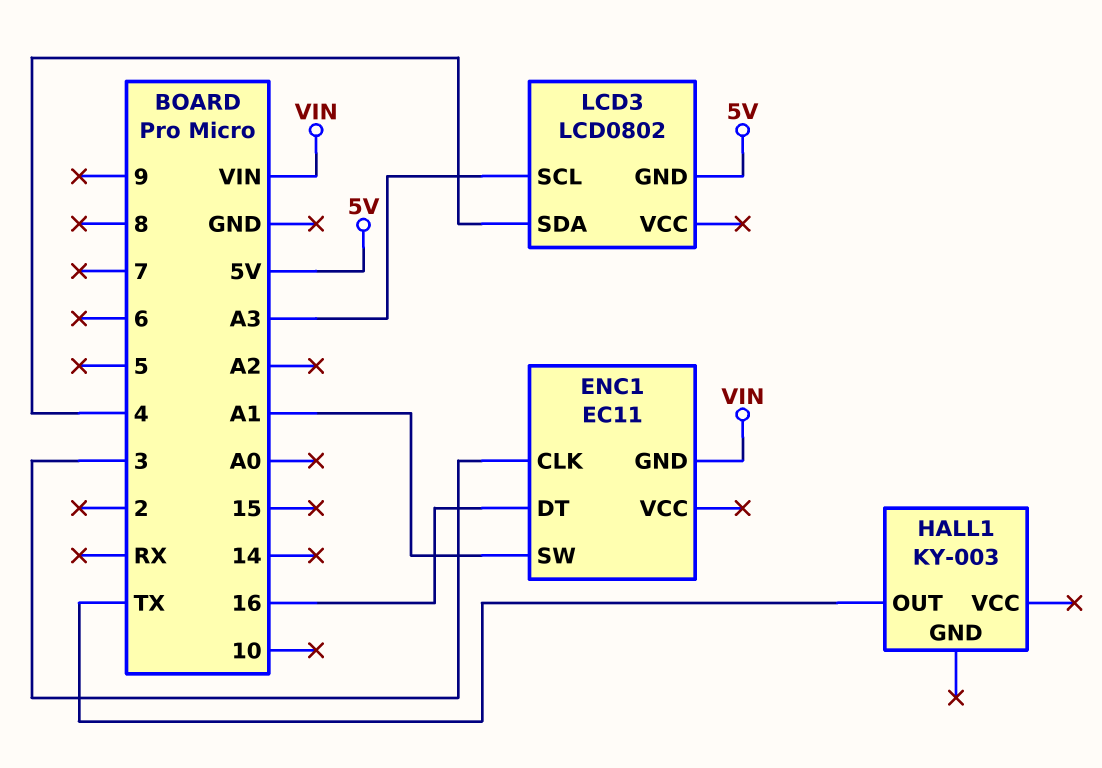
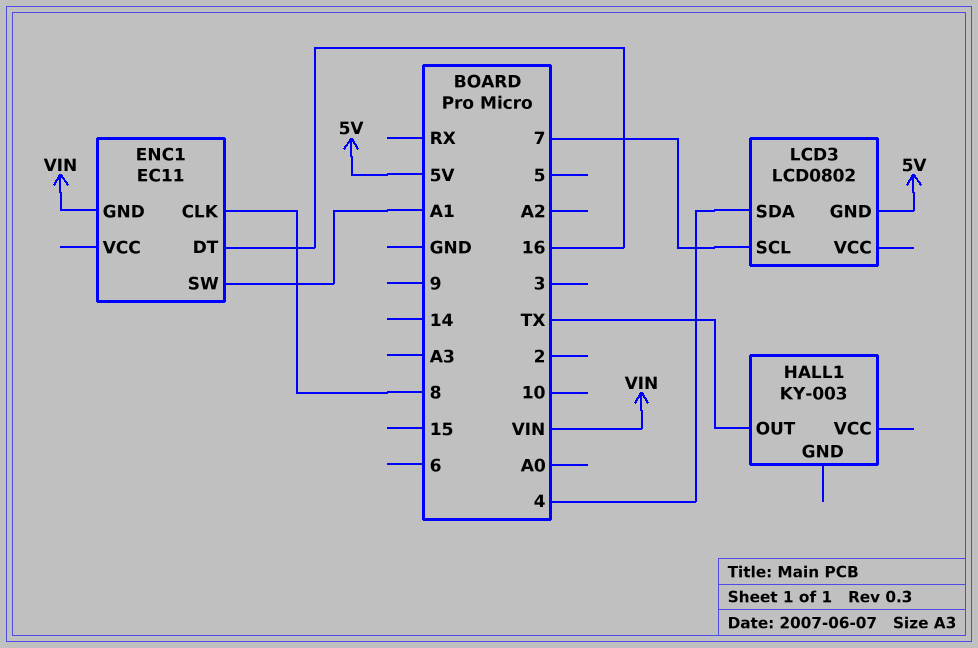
ENC1 pin CLK: 3 -> 8
LCD3 pin SCL: A3 -> 7

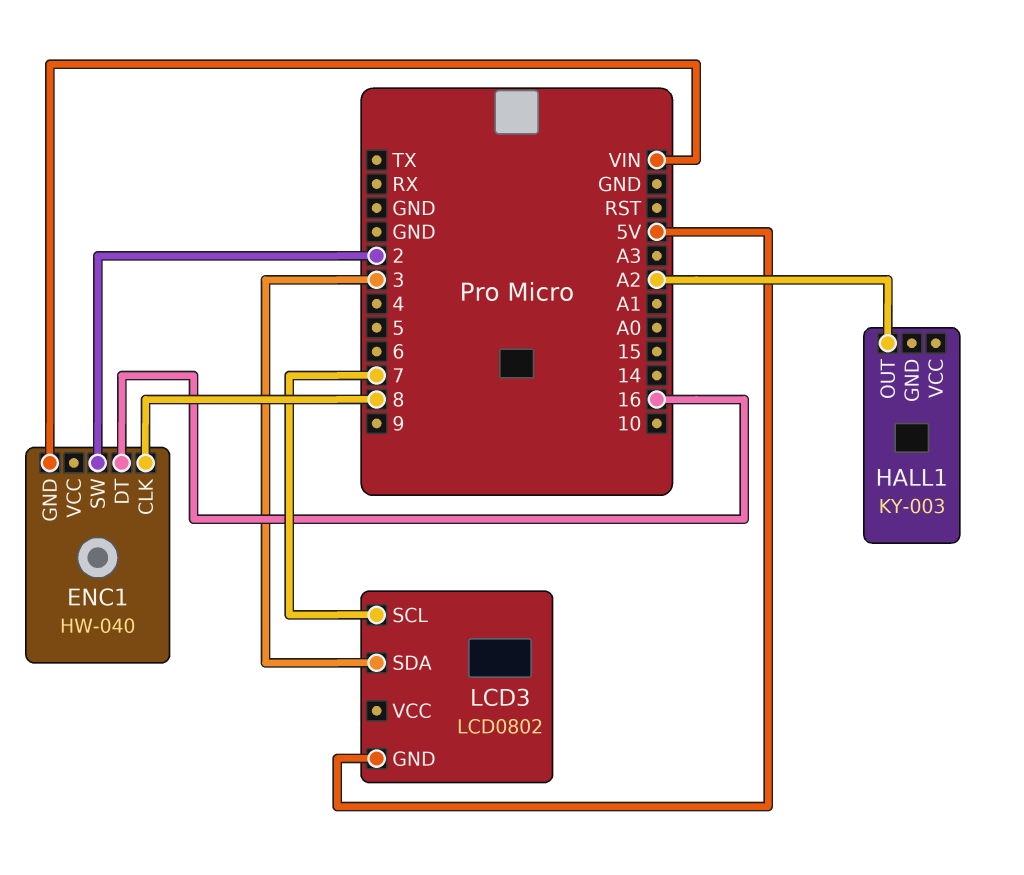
ENC1: EC11 -> HW-040
ENC1 pin SW: A1 -> 2
HALL1 pin OUT: TX -> A2
LCD3 pin SDA: 4 -> 3

